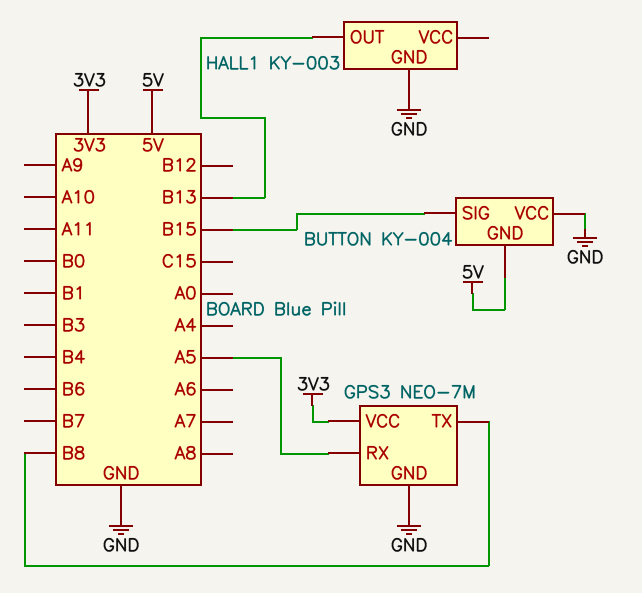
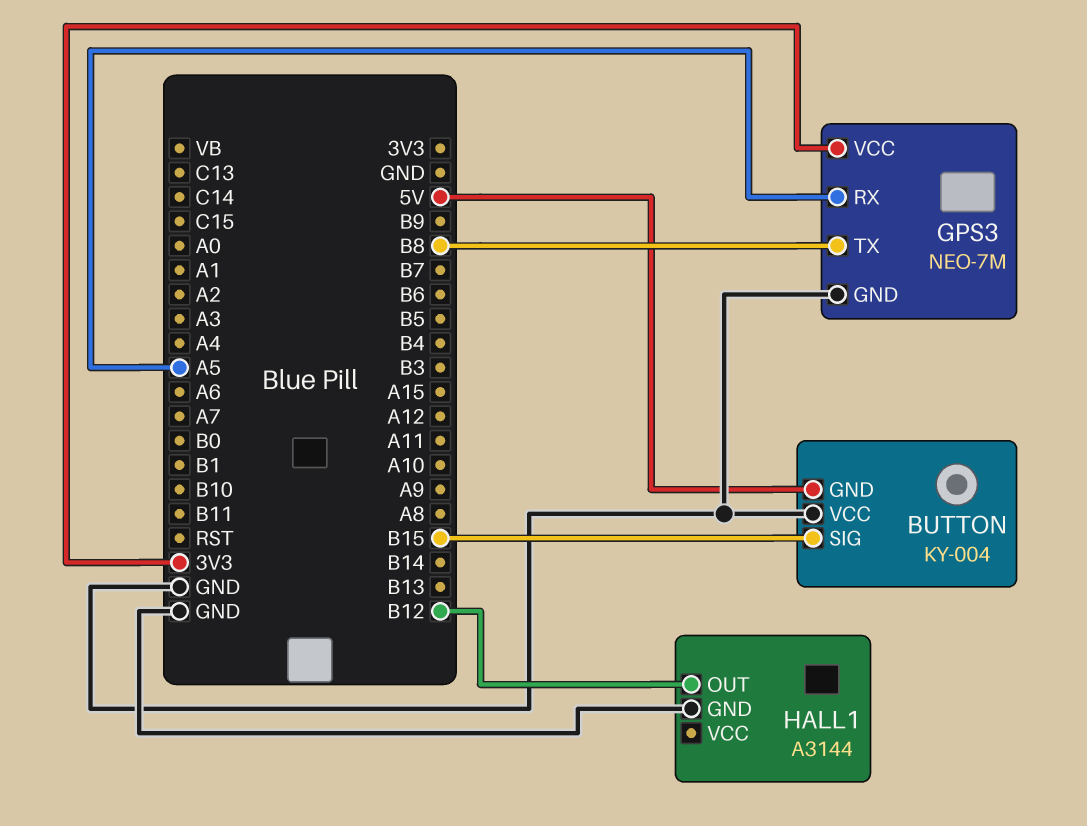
HALL1: KY-003 -> A3144
HALL1 pin OUT: B13 -> B12

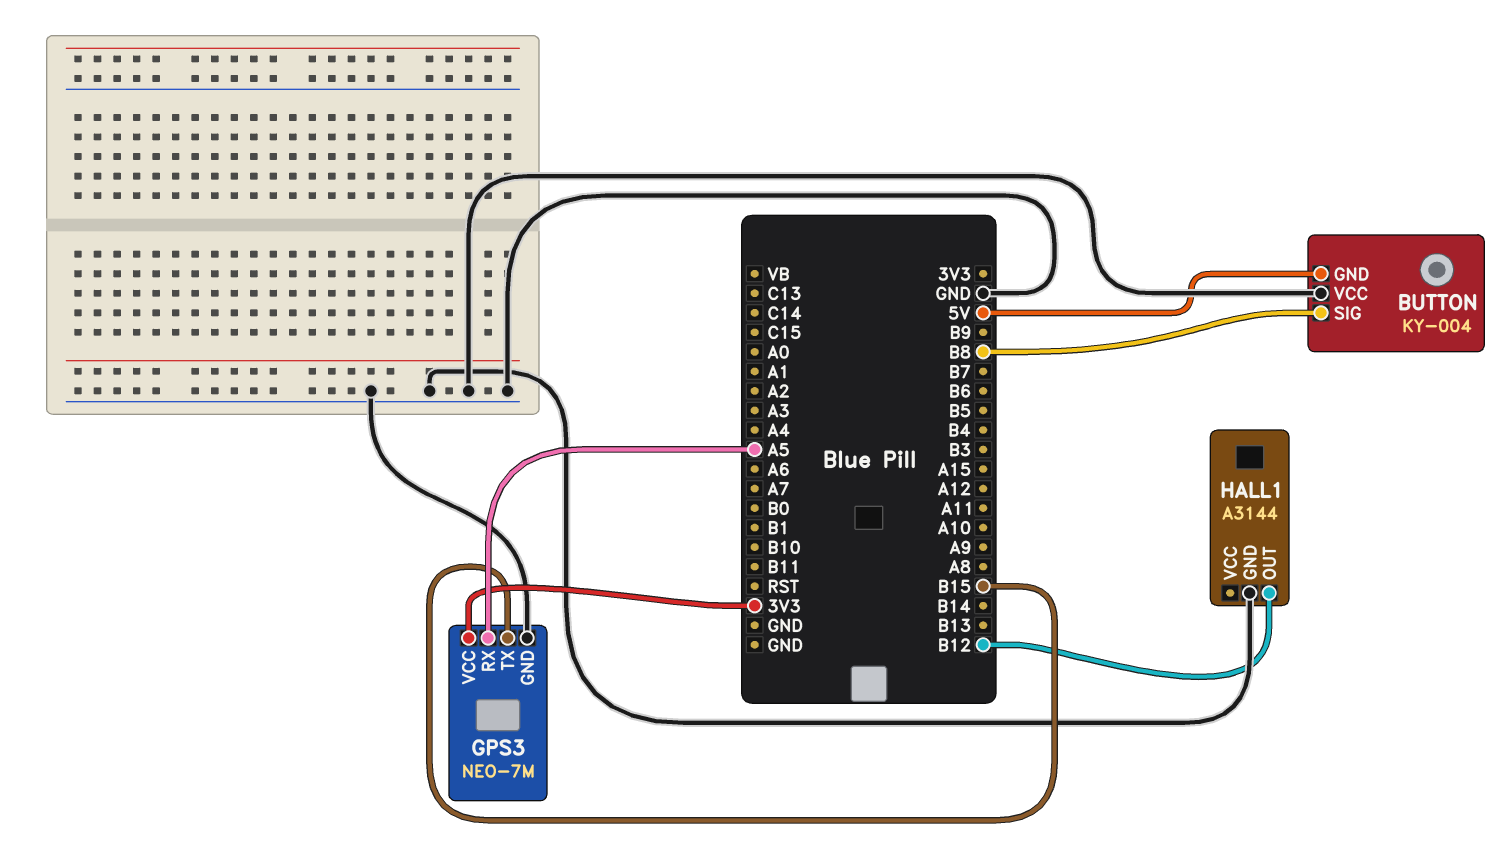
BUTTON pin SIG: B15 -> B8
GPS3 pin TX: B8 -> B15

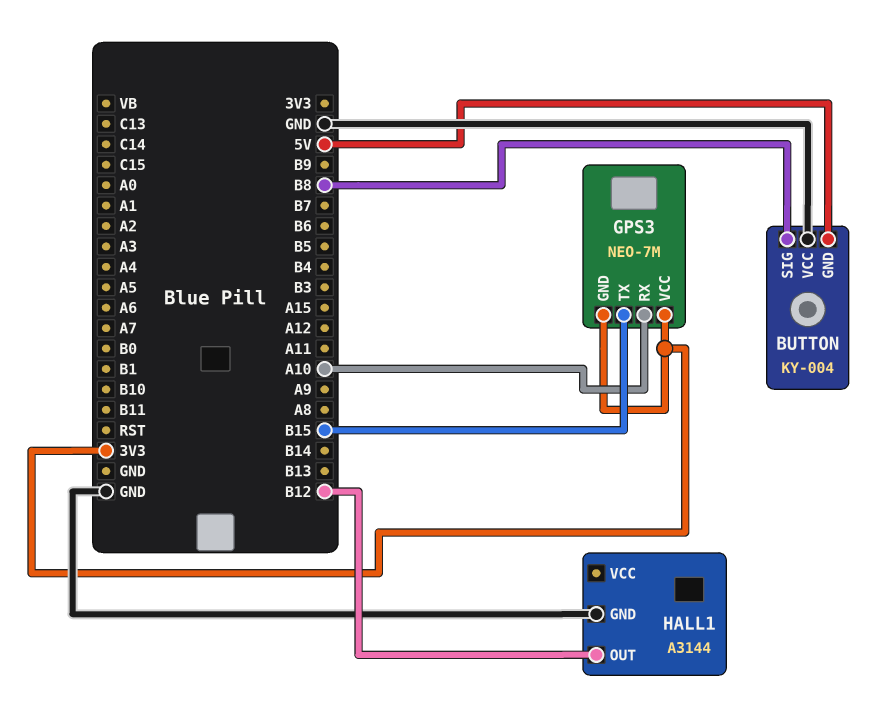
GPS3 pin GND: GND -> 3V3
GPS3 pin RX: A5 -> A10

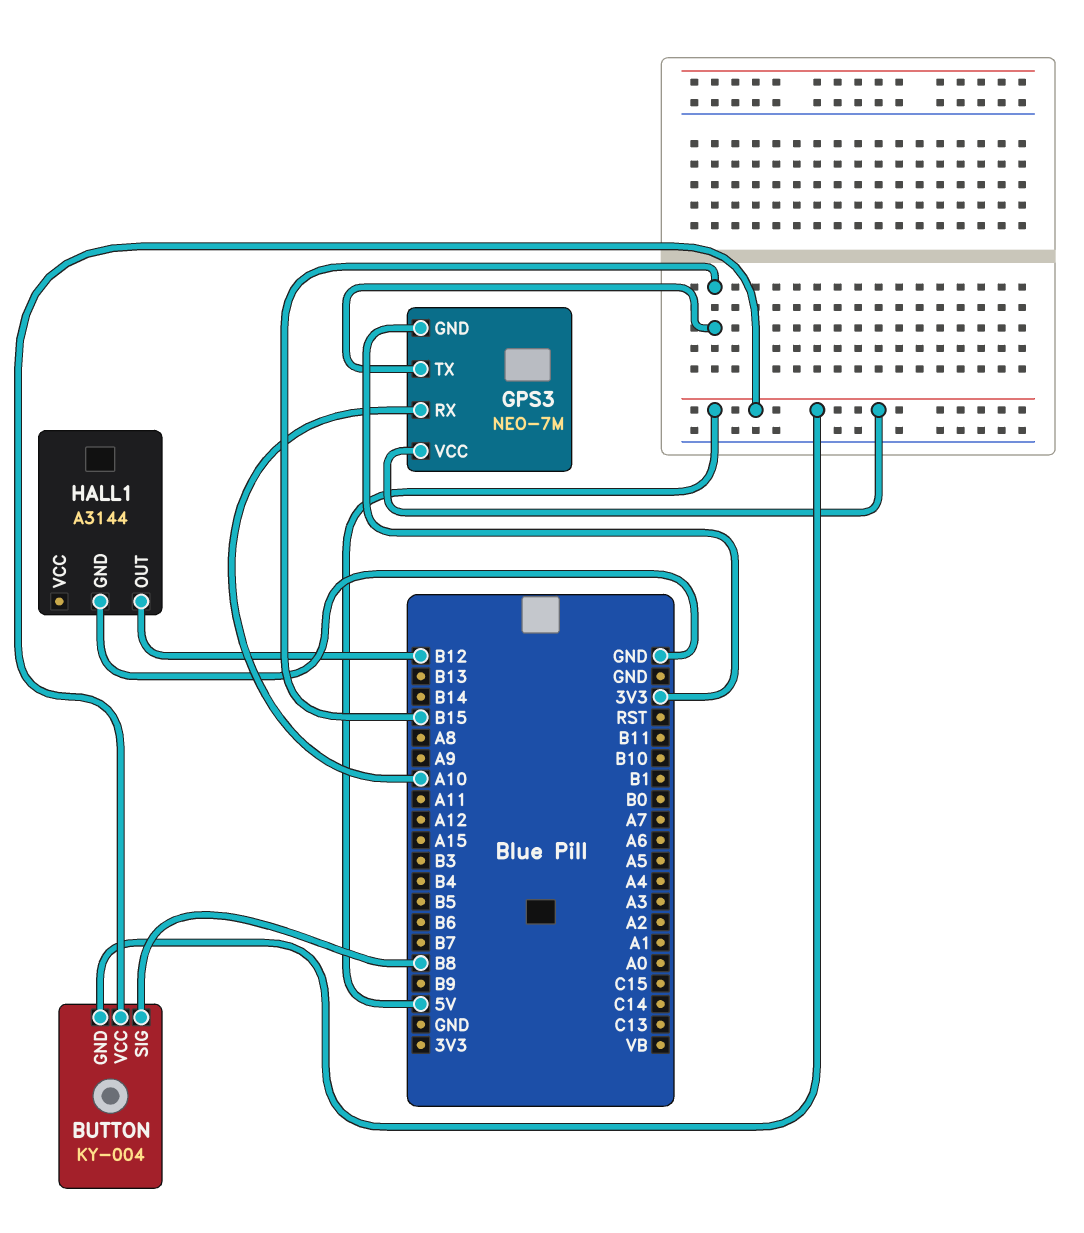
BUTTON pin VCC: GND -> 5V
GPS3 pin VCC: 3V3 -> 5V

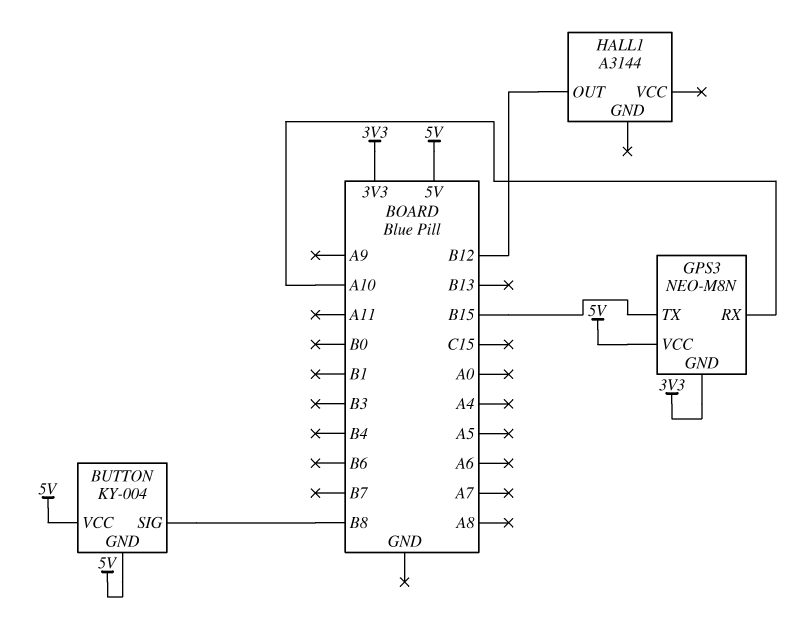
GPS3: NEO-7M -> NEO-M8N
HALL1 pin GND: GND -> none

